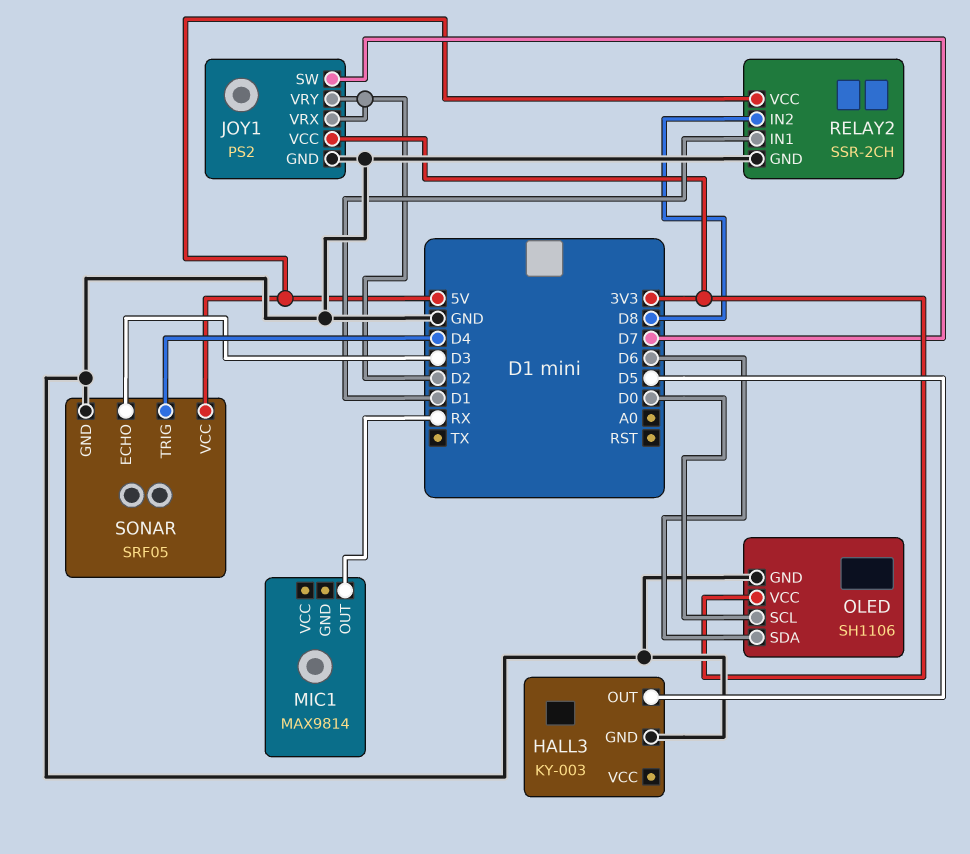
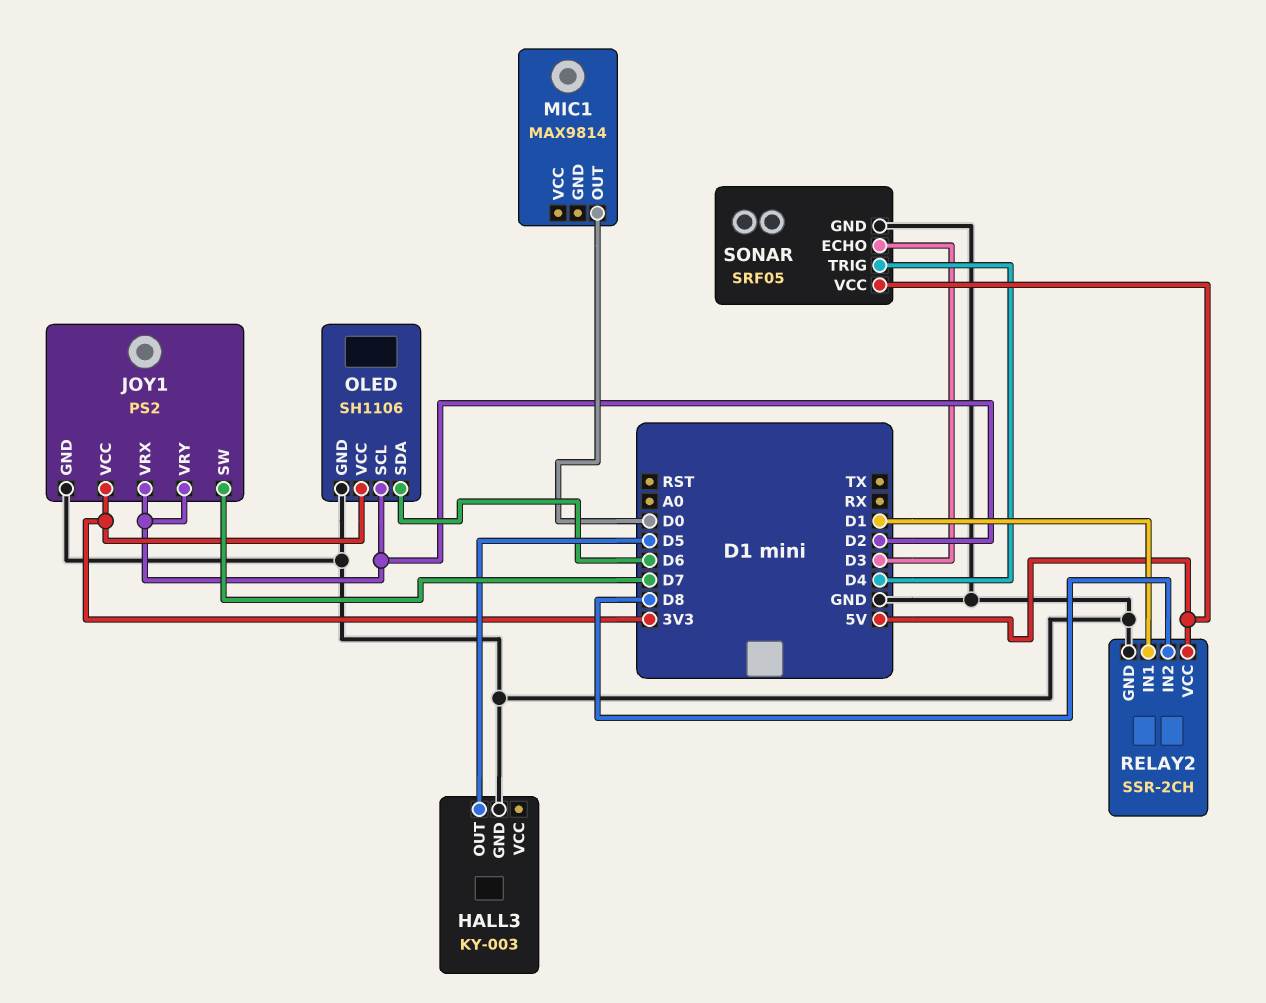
MIC1 pin OUT: RX -> D0
OLED pin SCL: D0 -> D2

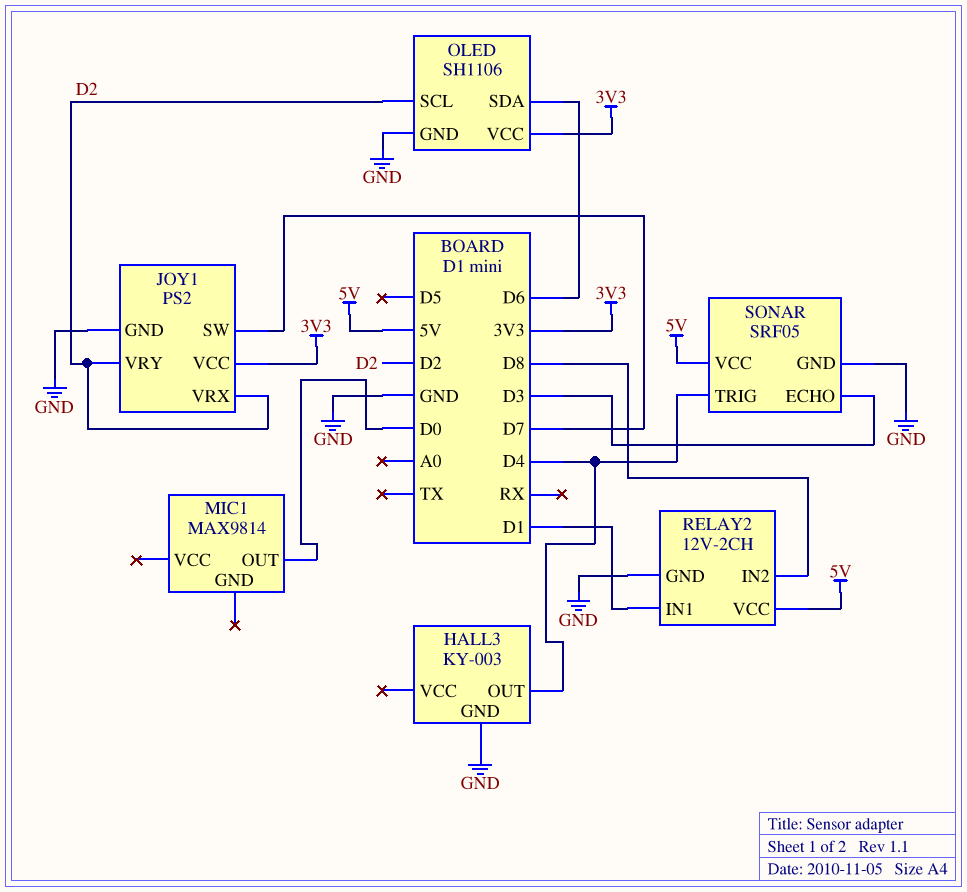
HALL3 pin OUT: D5 -> D4
RELAY2: SSR-2CH -> 12V-2CH

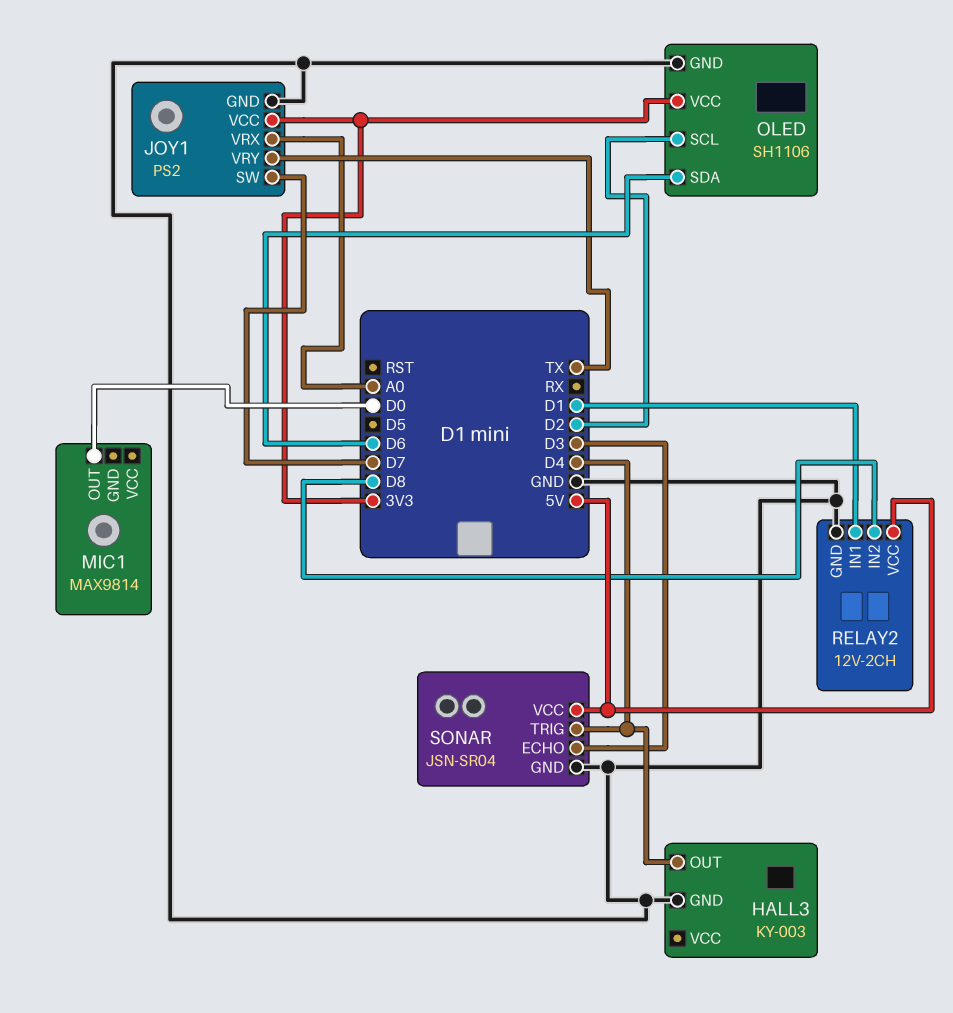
JOY1 pin VRX: D2 -> A0
JOY1 pin VRY: D2 -> TX
SONAR: SRF05 -> JSN-SR04

